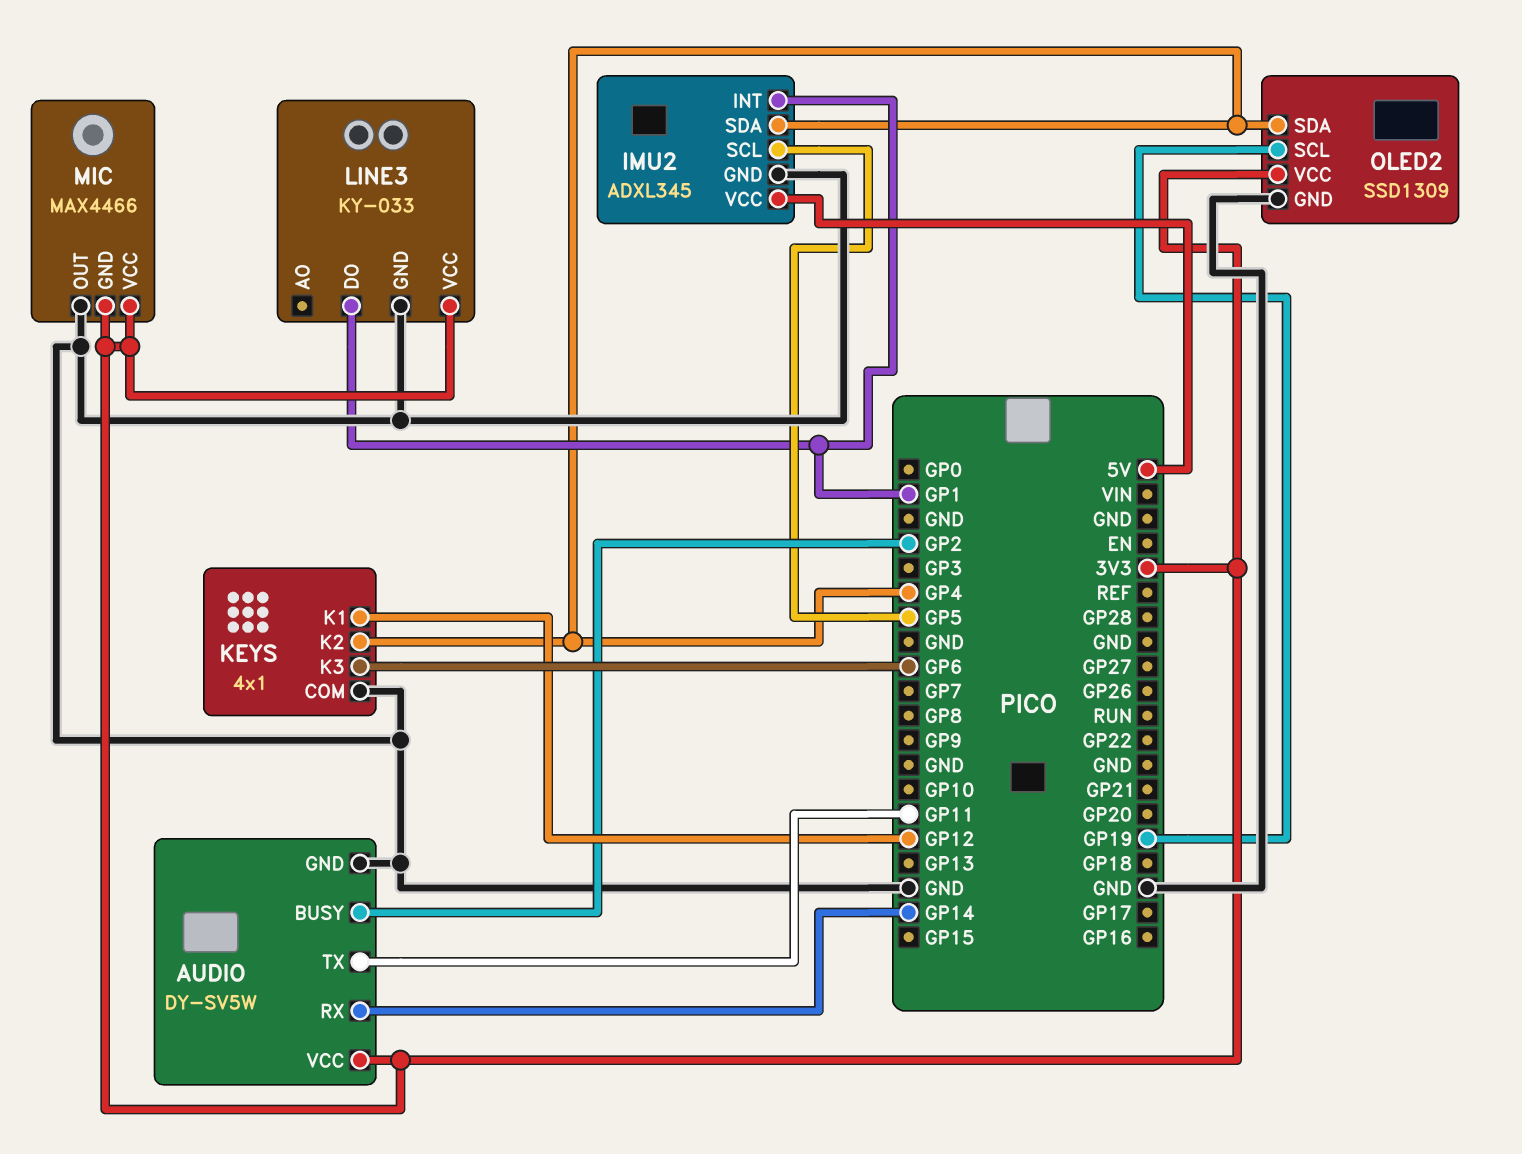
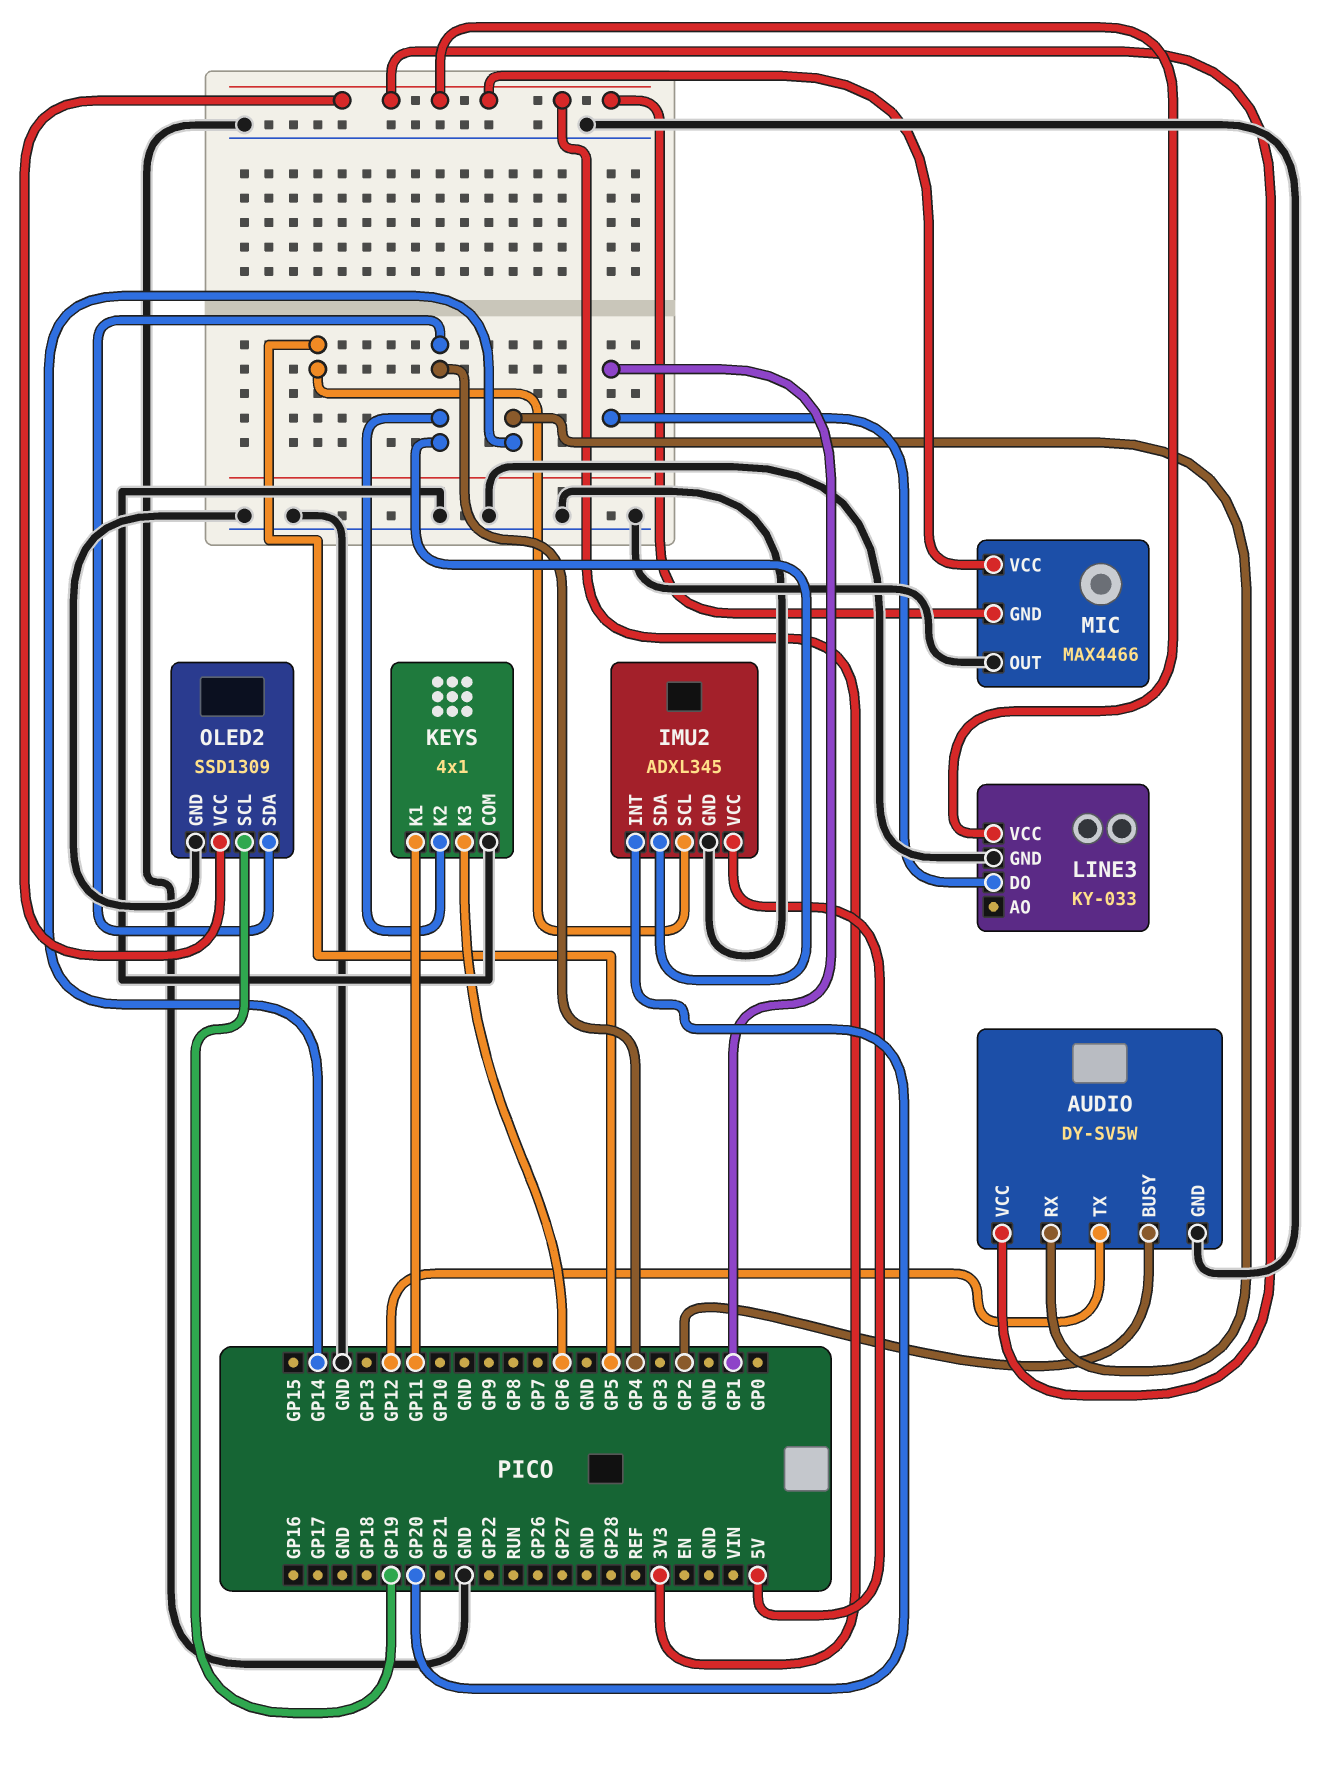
AUDIO pin TX: GP11 -> GP12
IMU2 pin INT: GP1 -> GP20
KEYS pin K1: GP12 -> GP11

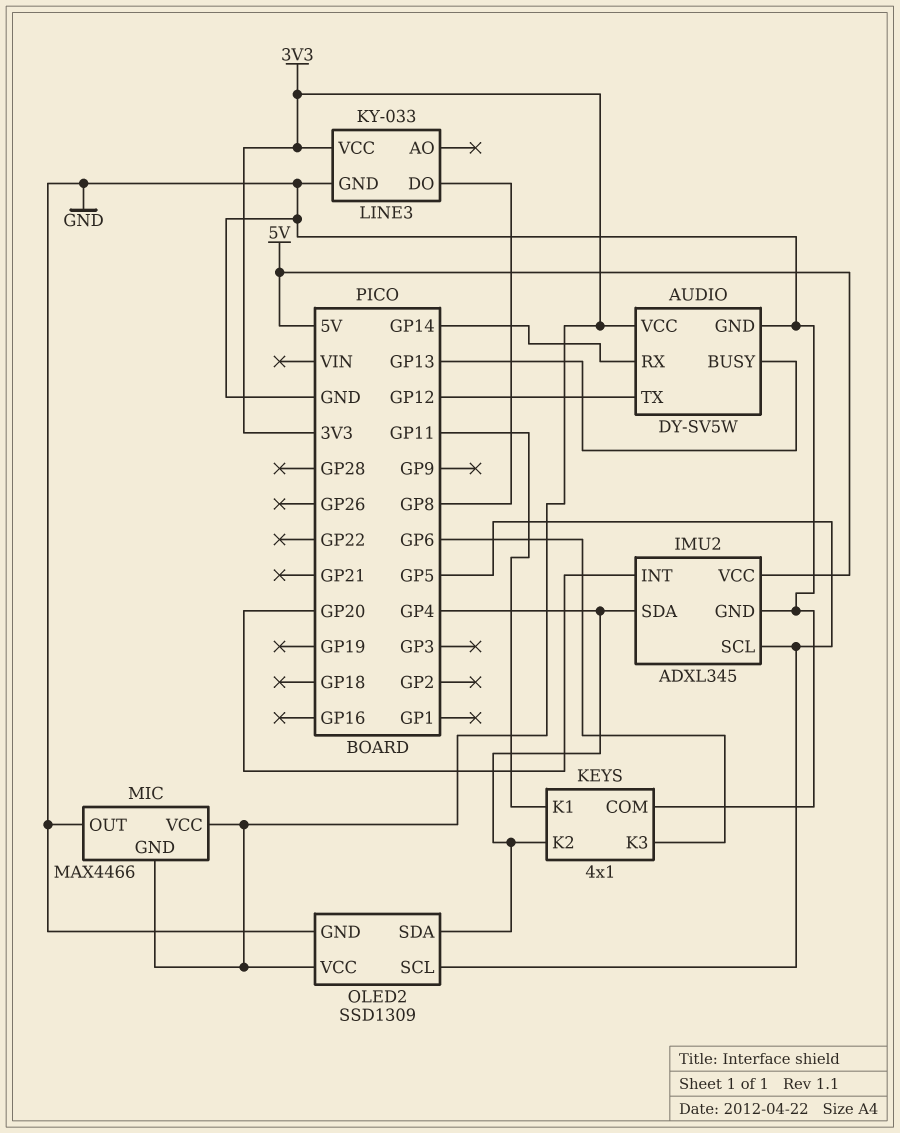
AUDIO pin BUSY: GP2 -> GP13
LINE3 pin DO: GP1 -> GP8
OLED2 pin SCL: GP19 -> GP5

